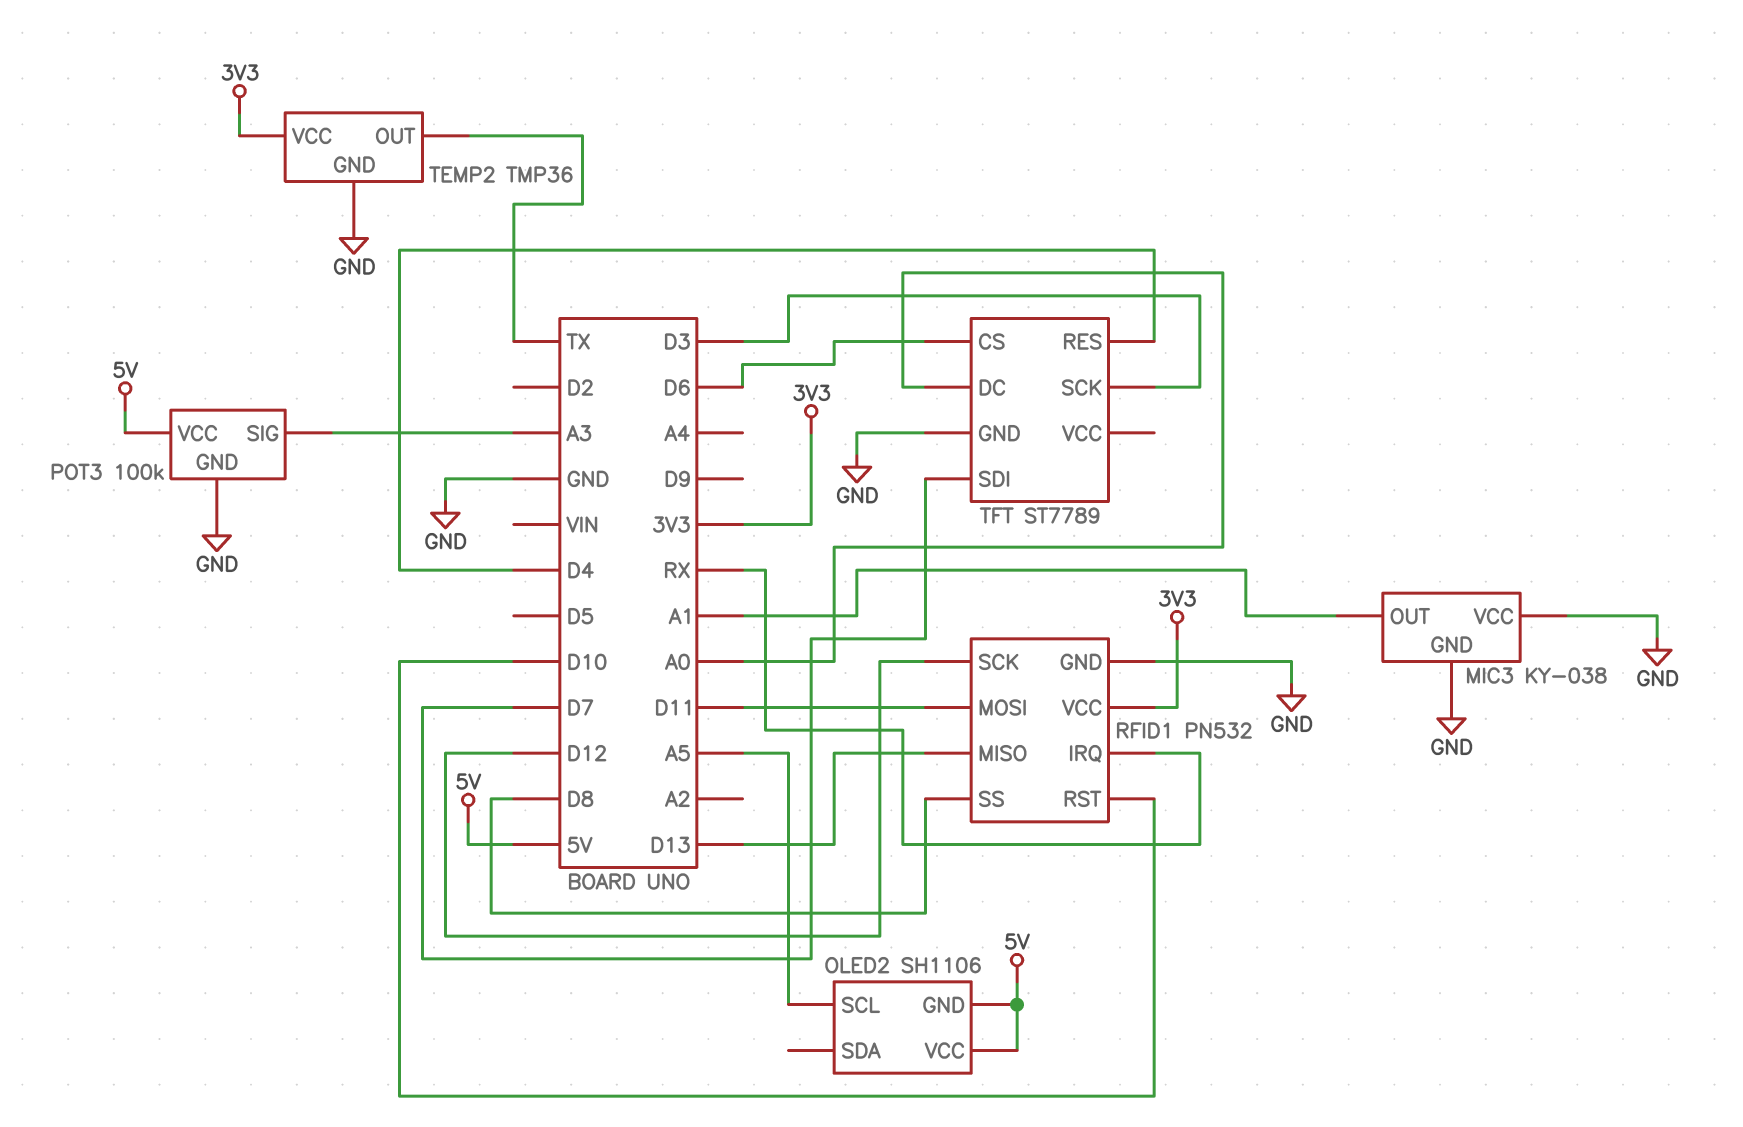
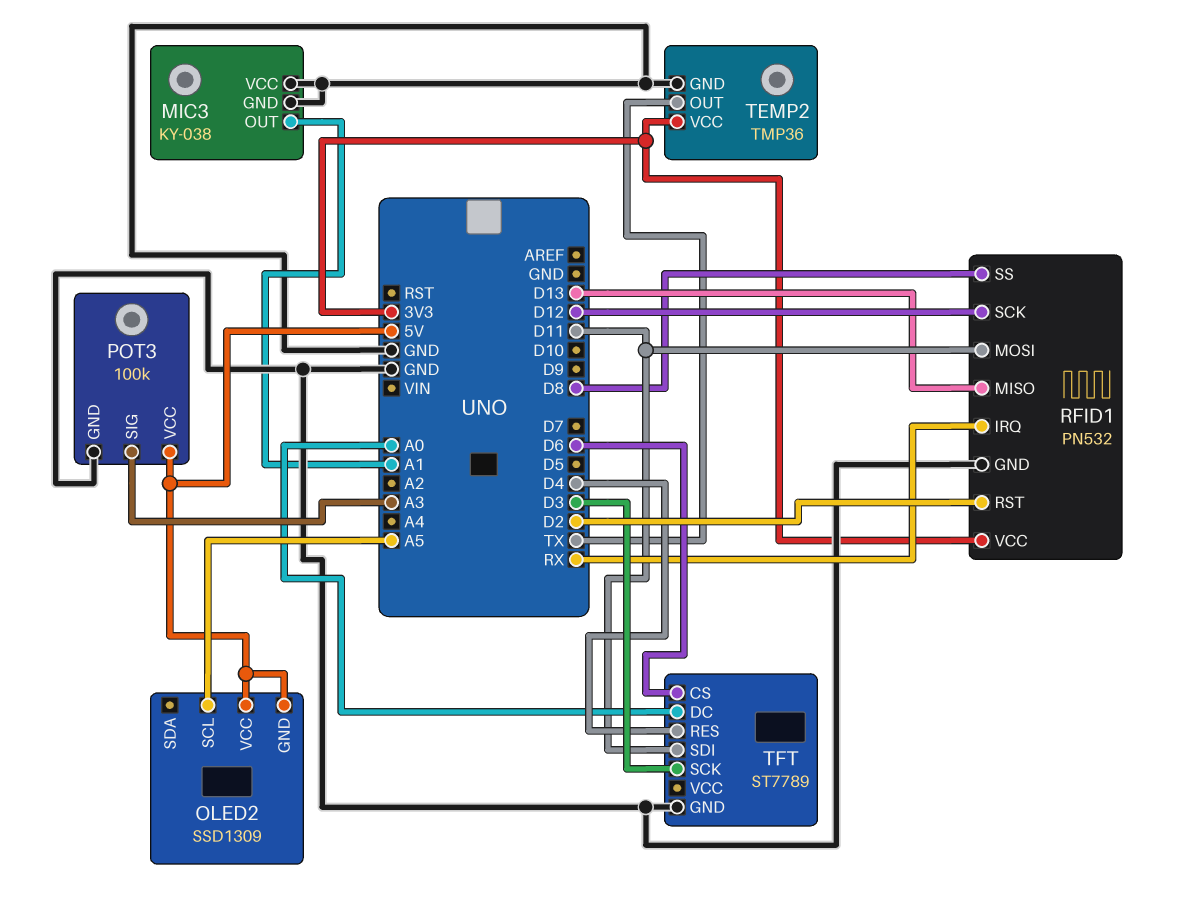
OLED2: SH1106 -> SSD1309
RFID1 pin RST: D10 -> D2
TFT pin SDI: D7 -> D11

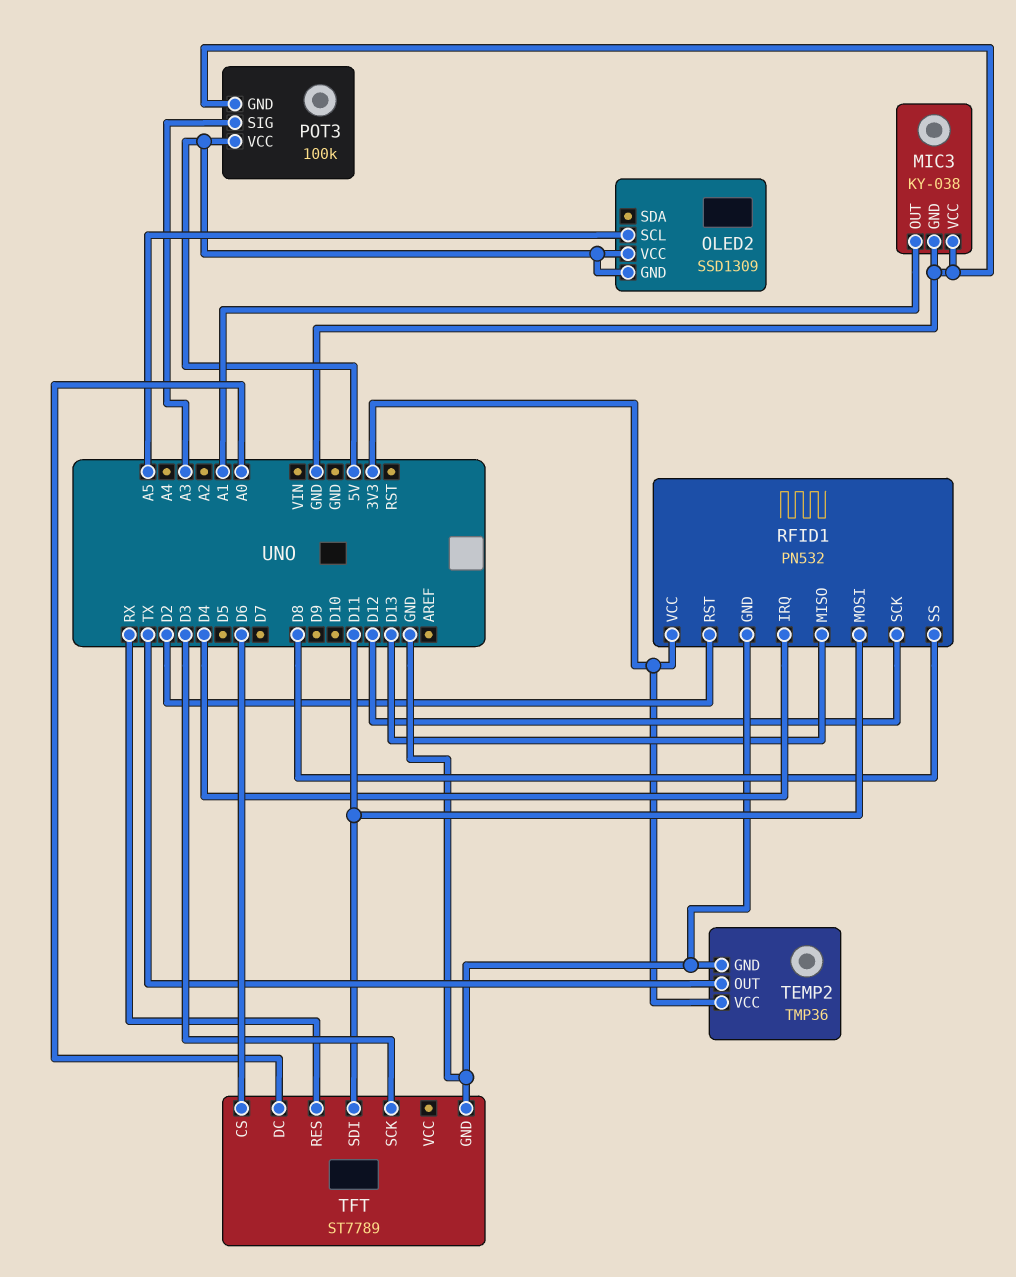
RFID1 pin IRQ: RX -> D4
TFT pin RES: D4 -> RX

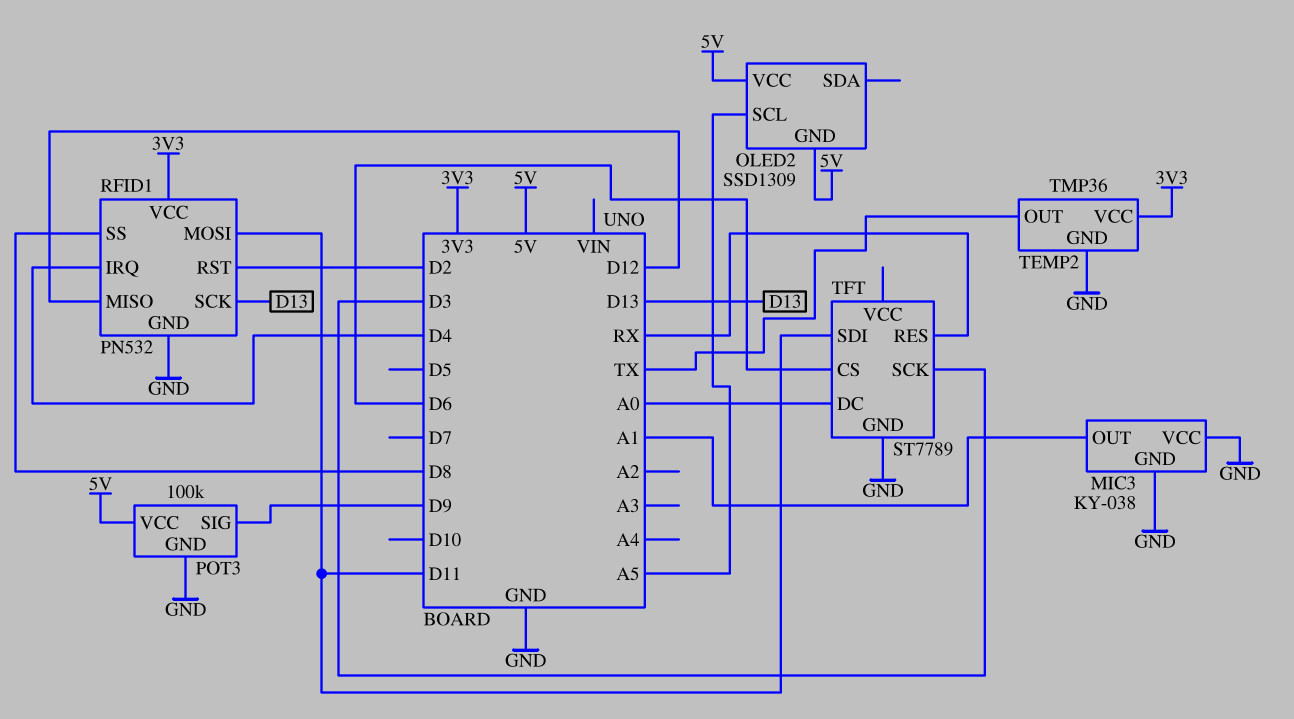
POT3 pin SIG: A3 -> D9
RFID1 pin MISO: D13 -> D12
RFID1 pin SCK: D12 -> D13

